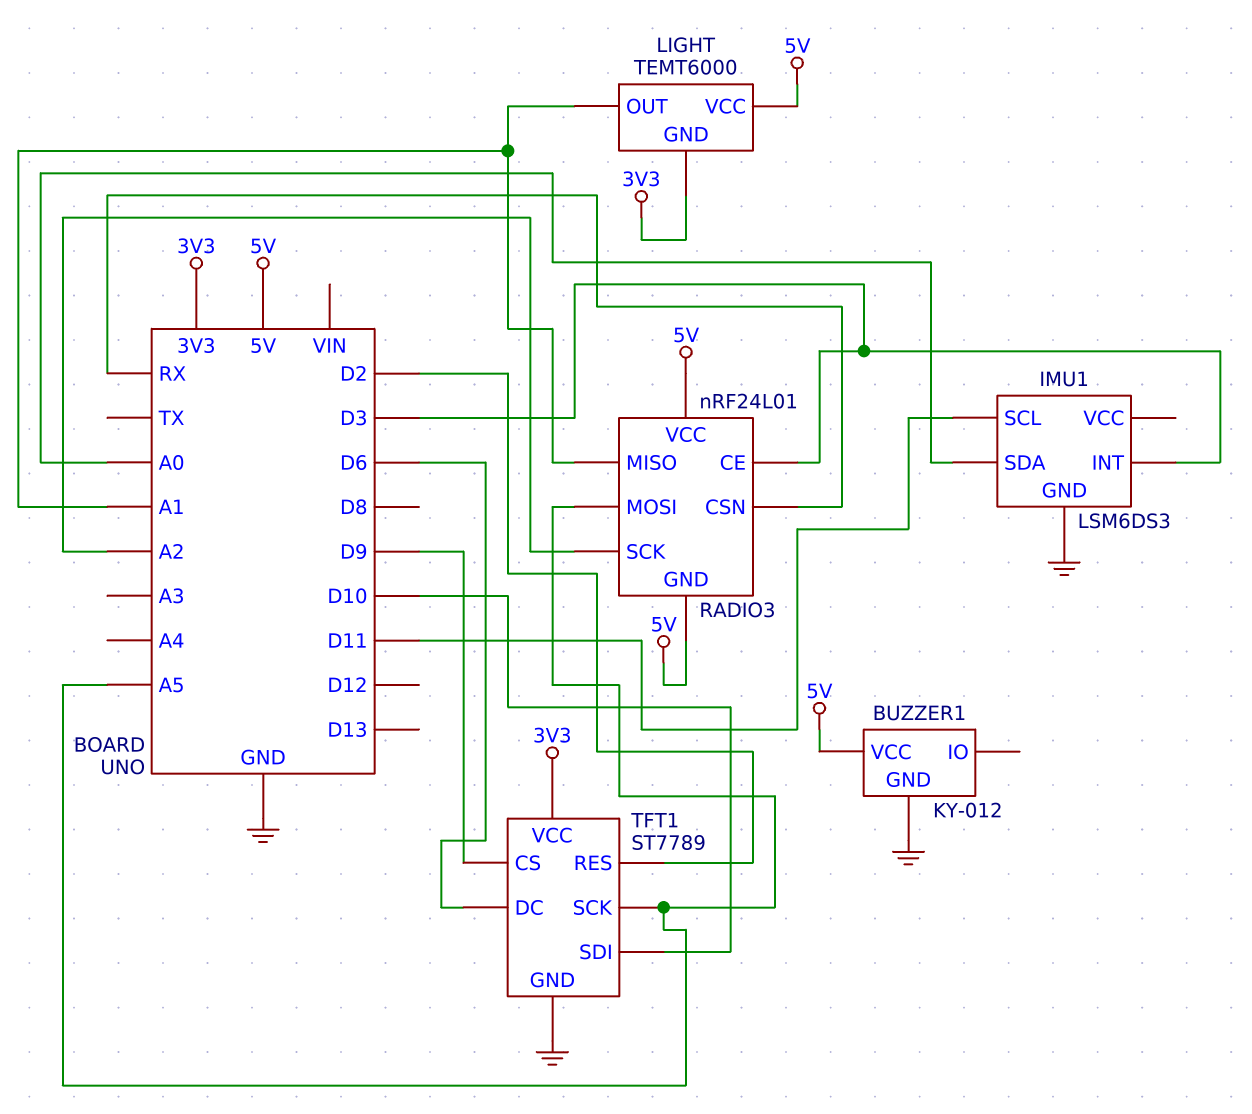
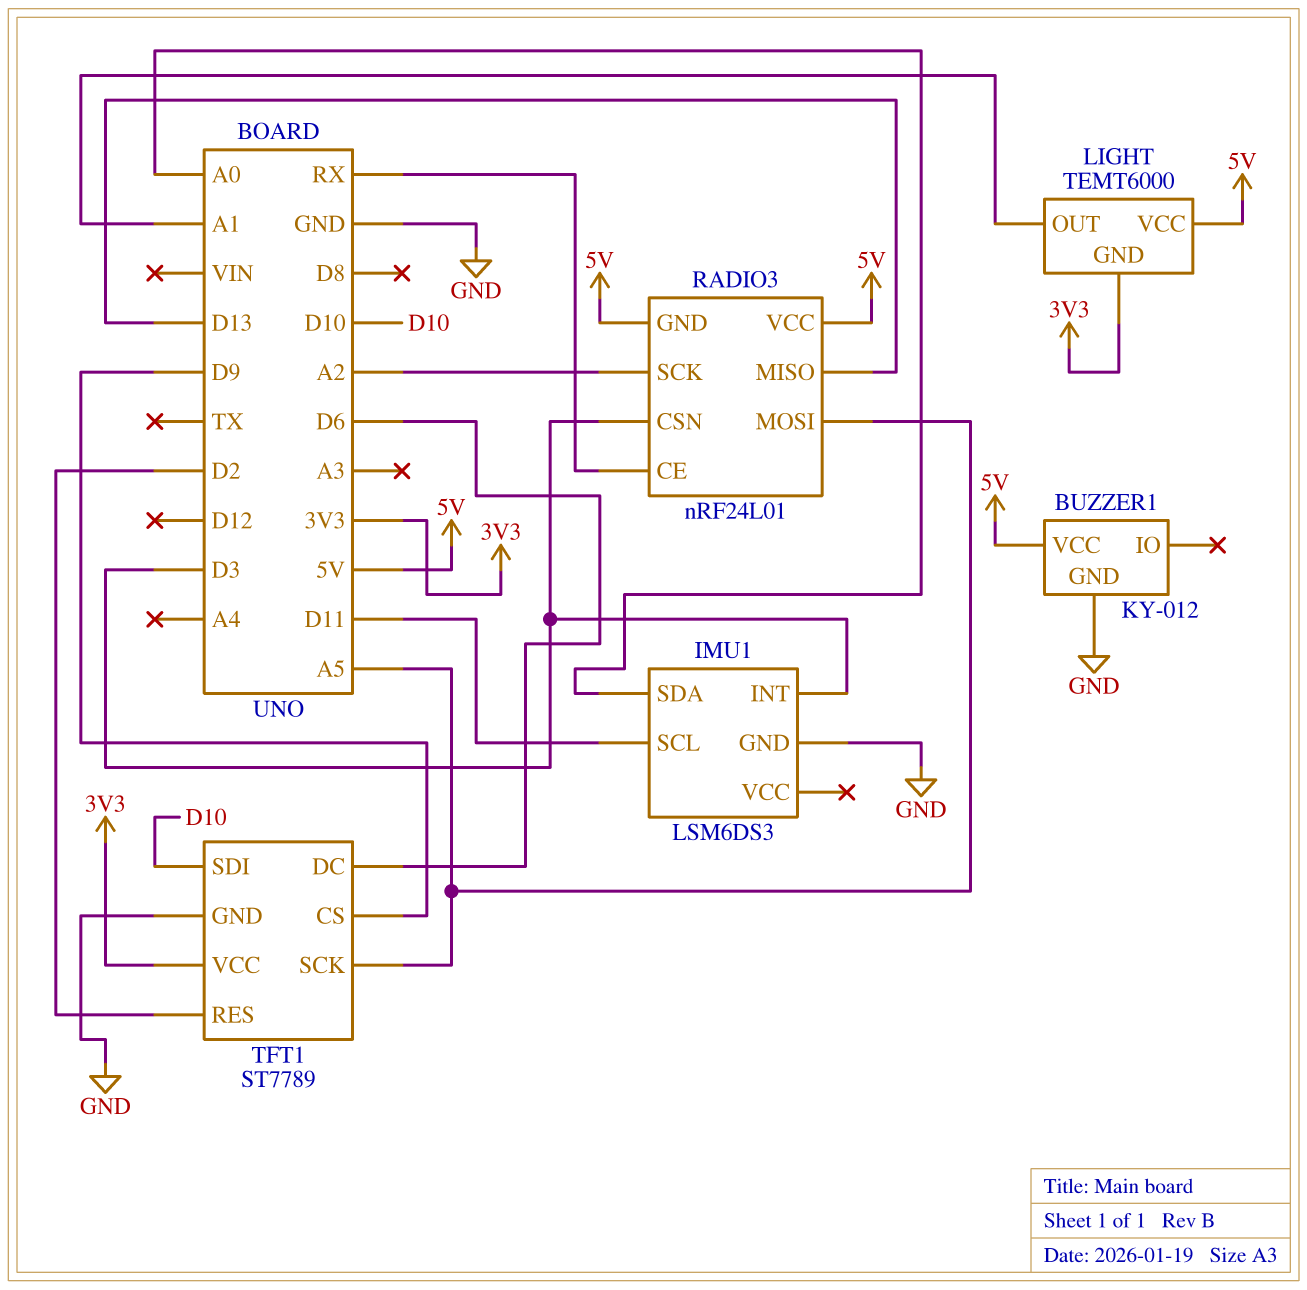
RADIO3 pin CE: D3 -> RX
RADIO3 pin CSN: RX -> D3
RADIO3 pin MISO: A1 -> D13

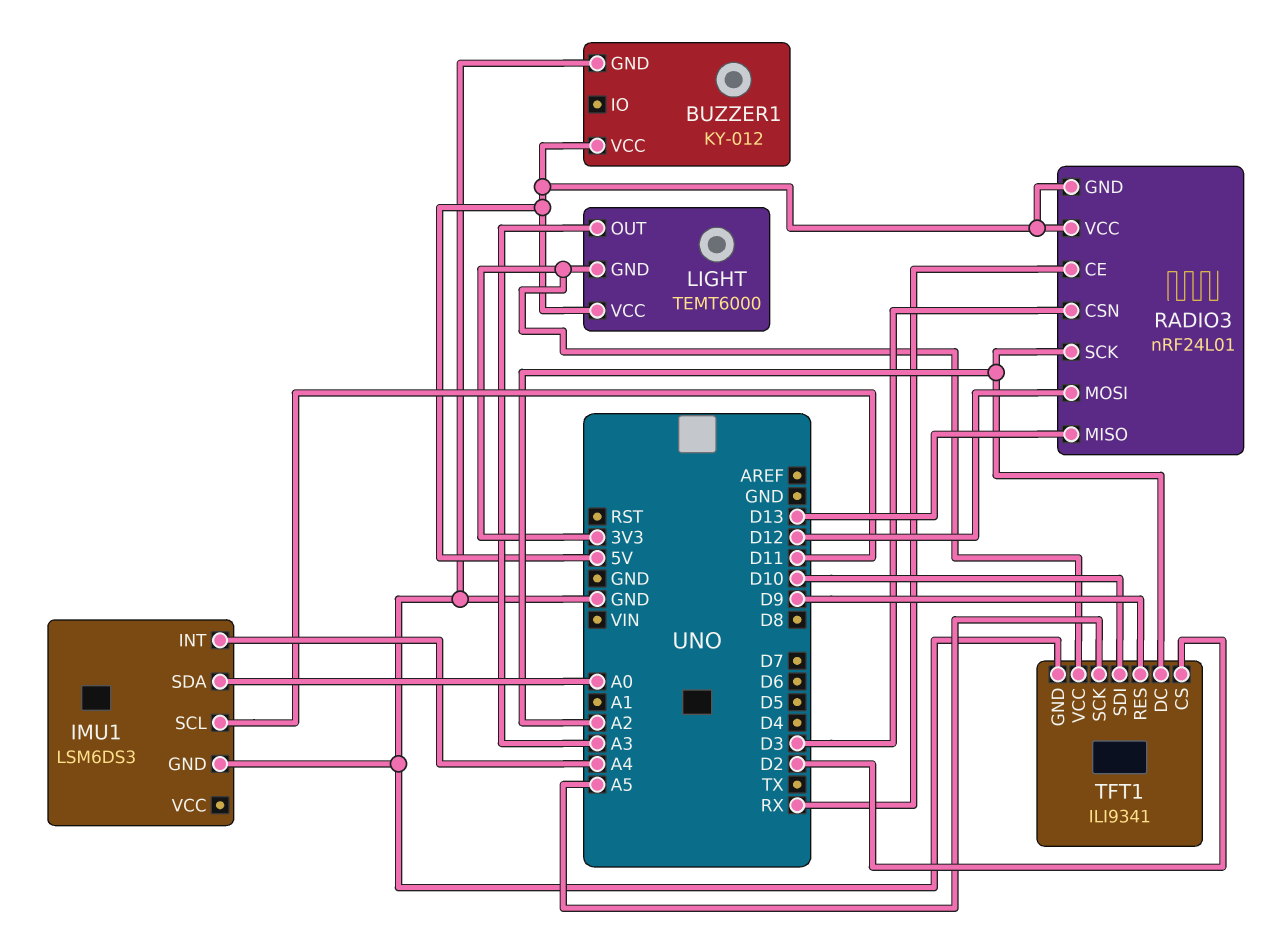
IMU1 pin INT: D3 -> A4
LIGHT pin OUT: A1 -> A3
RADIO3 pin MOSI: A5 -> D12
TFT1: ST7789 -> ILI9341
TFT1 pin CS: D9 -> D2
TFT1 pin DC: D6 -> A2
TFT1 pin RES: D2 -> D9

